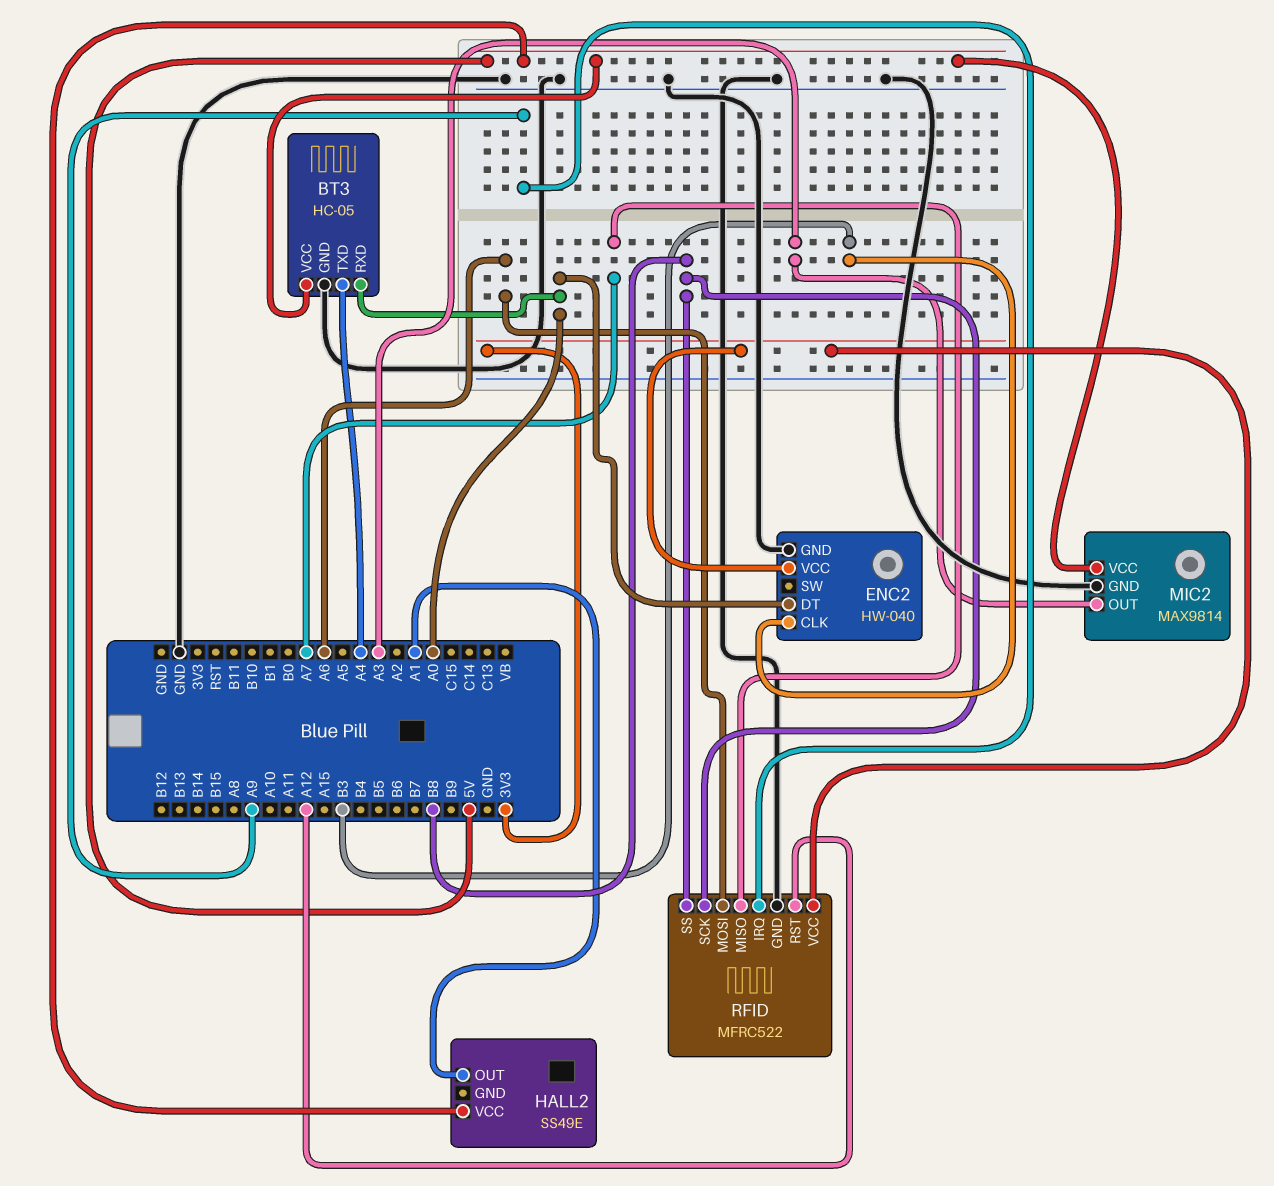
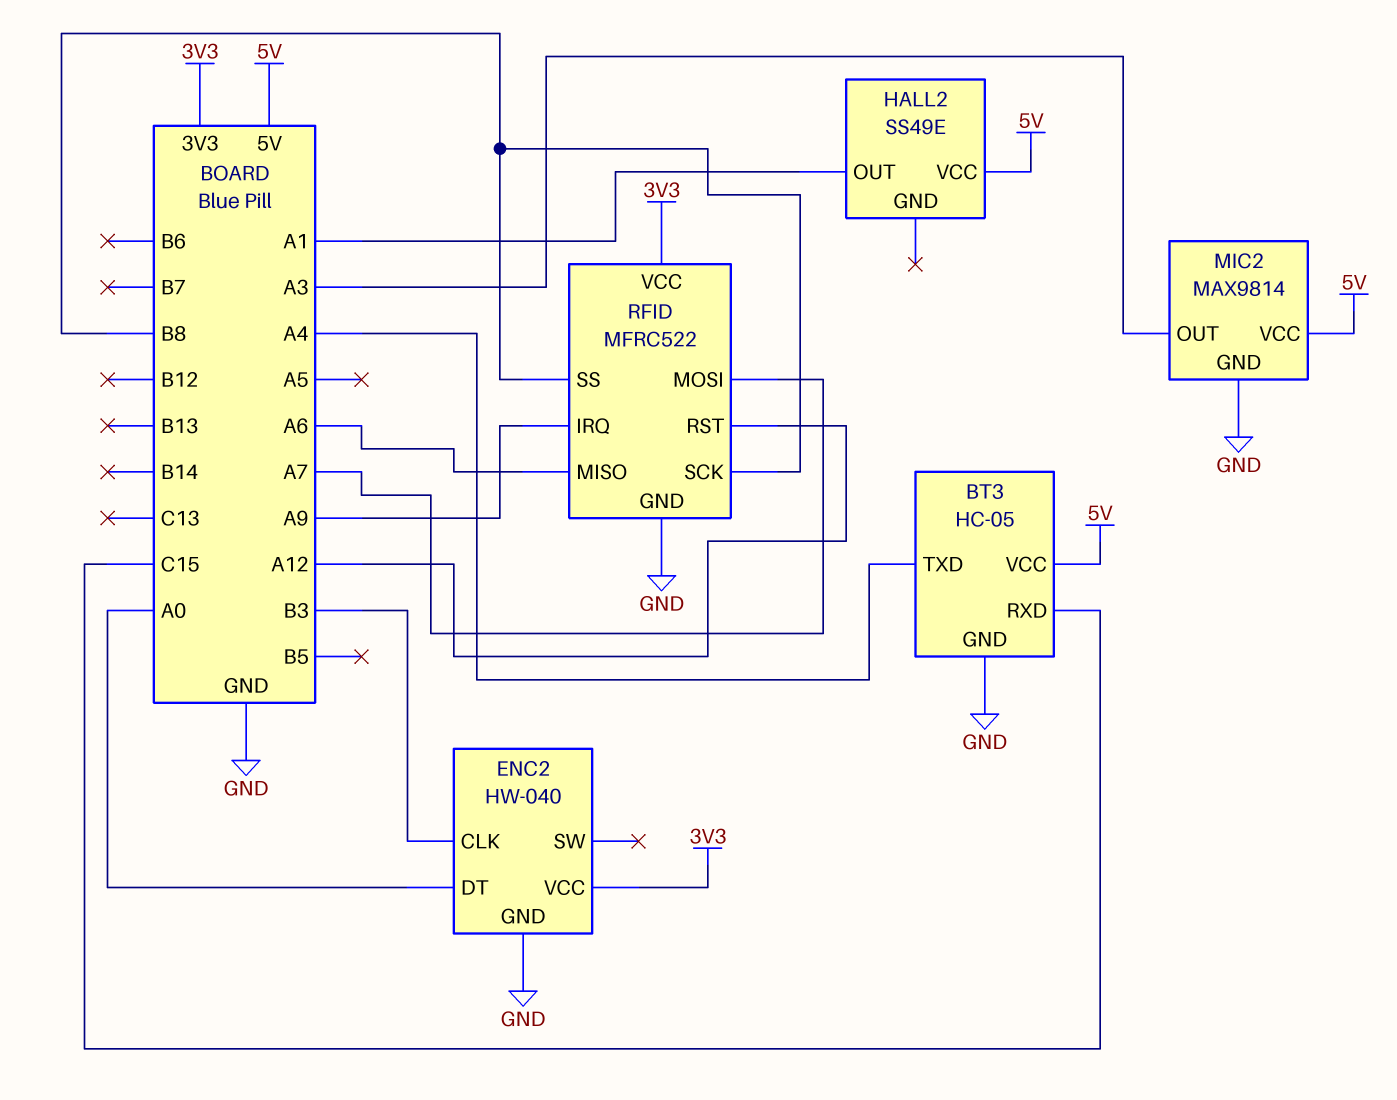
BT3 pin RXD: A0 -> C15
RFID pin MISO: A7 -> A6
RFID pin MOSI: A6 -> A7

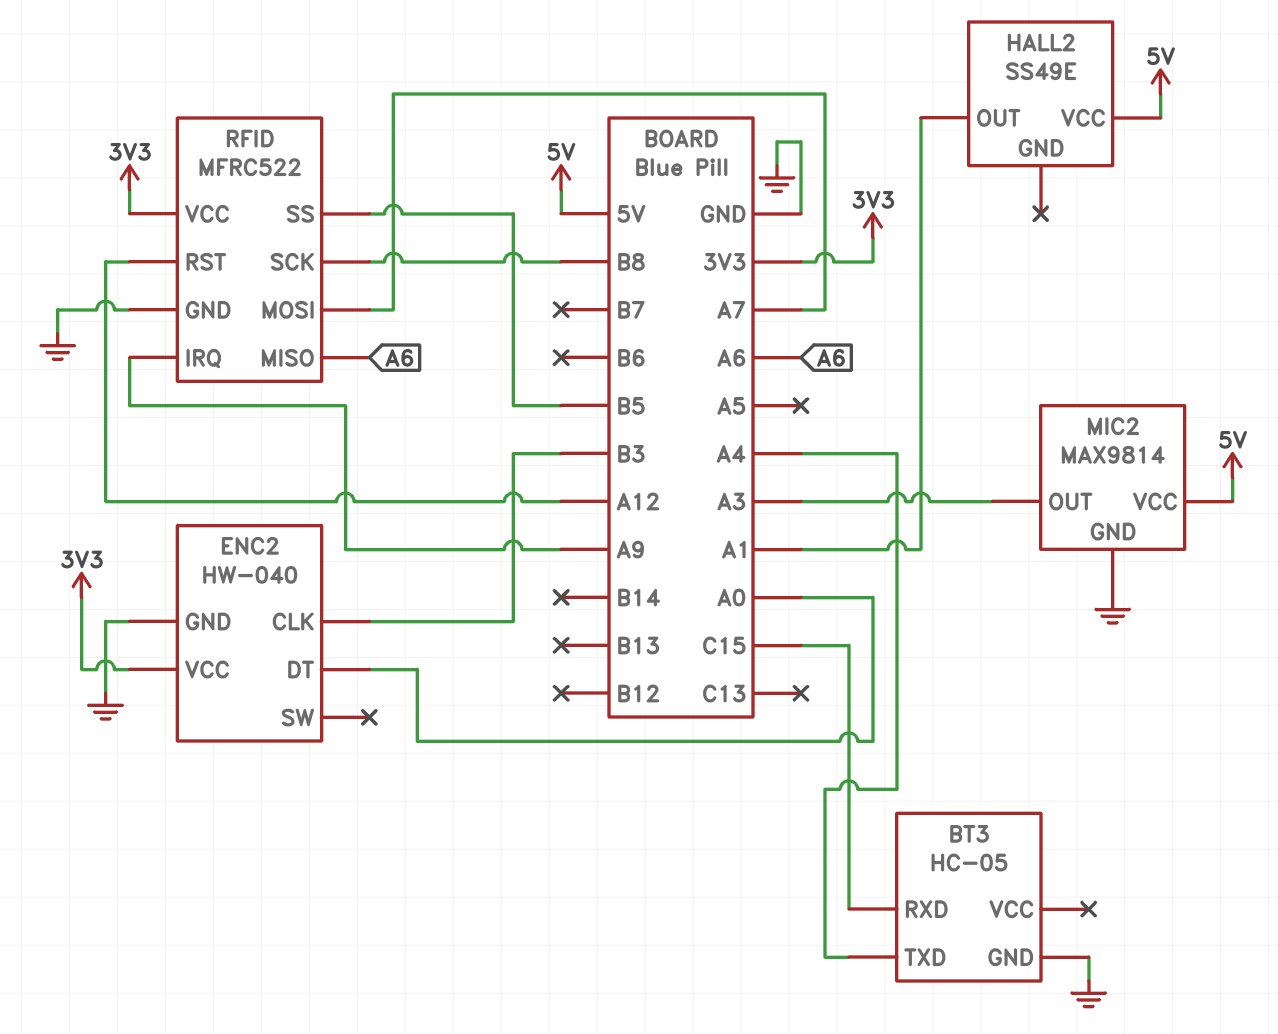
BT3 pin VCC: 5V -> none
RFID pin SS: B8 -> B5

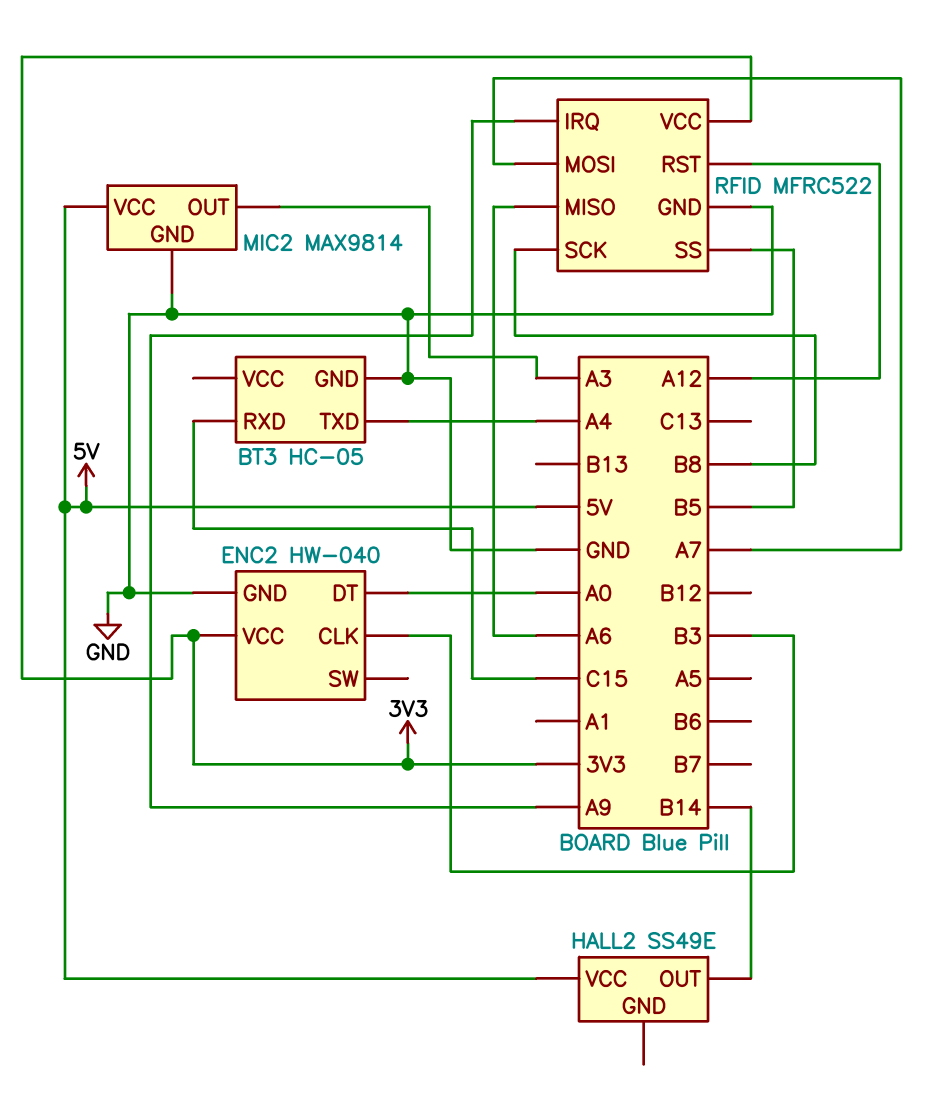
HALL2 pin OUT: A1 -> B14

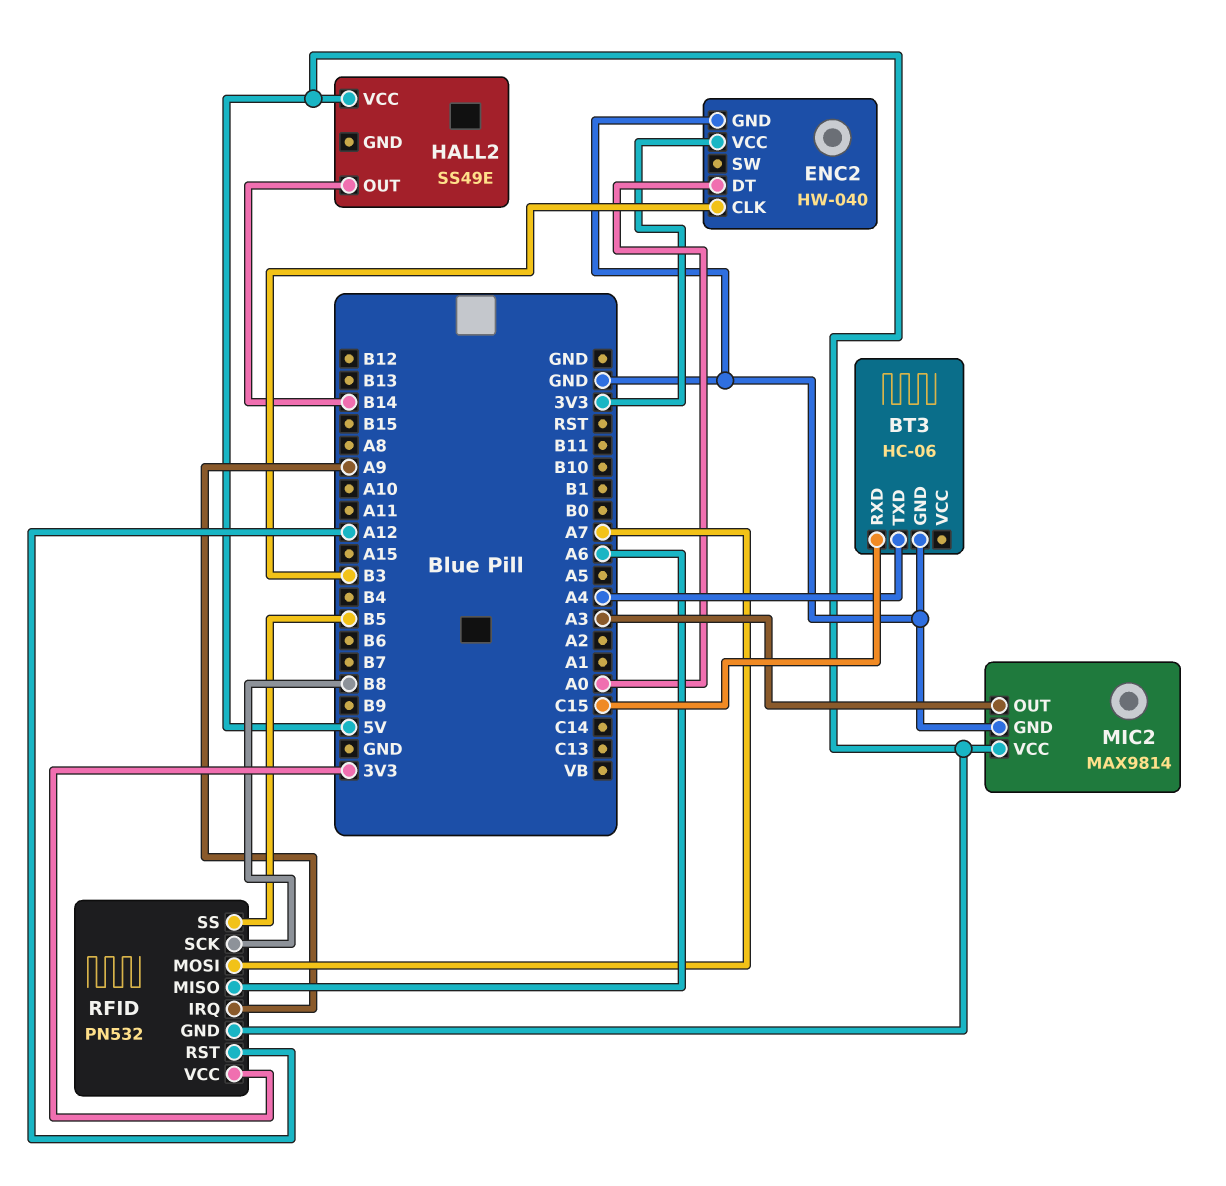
BT3: HC-05 -> HC-06
RFID: MFRC522 -> PN532
RFID pin GND: GND -> 5V

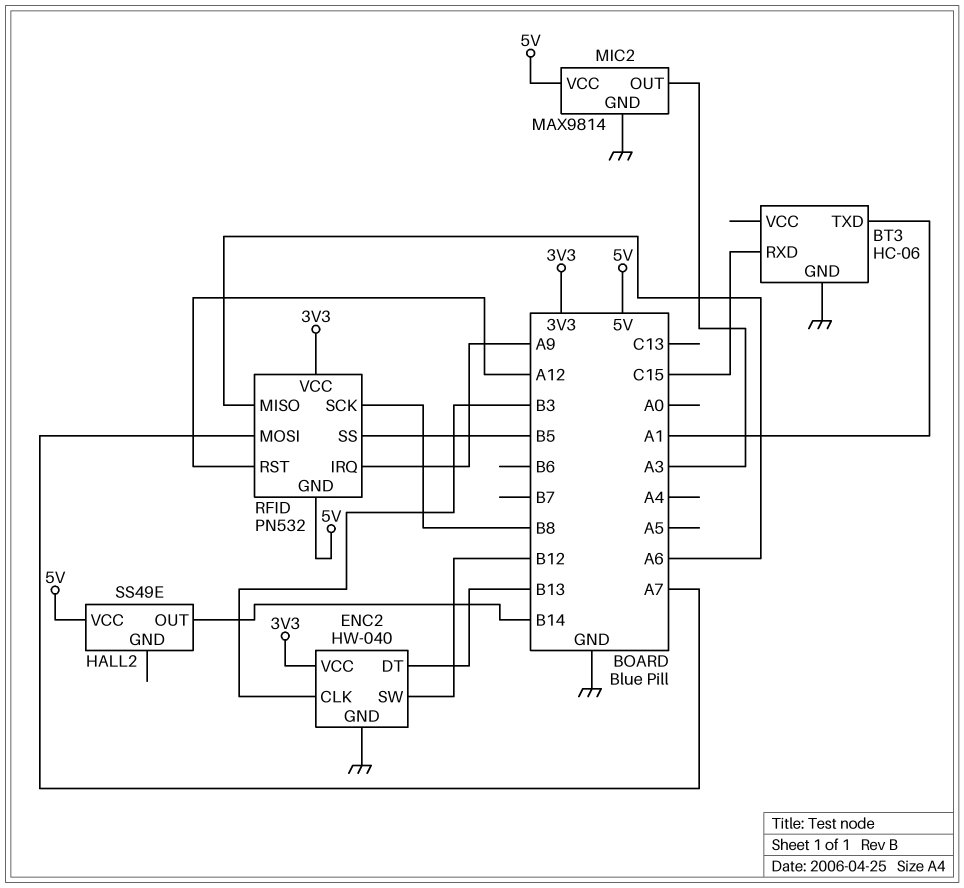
BT3 pin TXD: A4 -> A1
ENC2 pin DT: A0 -> B13
ENC2 pin SW: none -> B12

